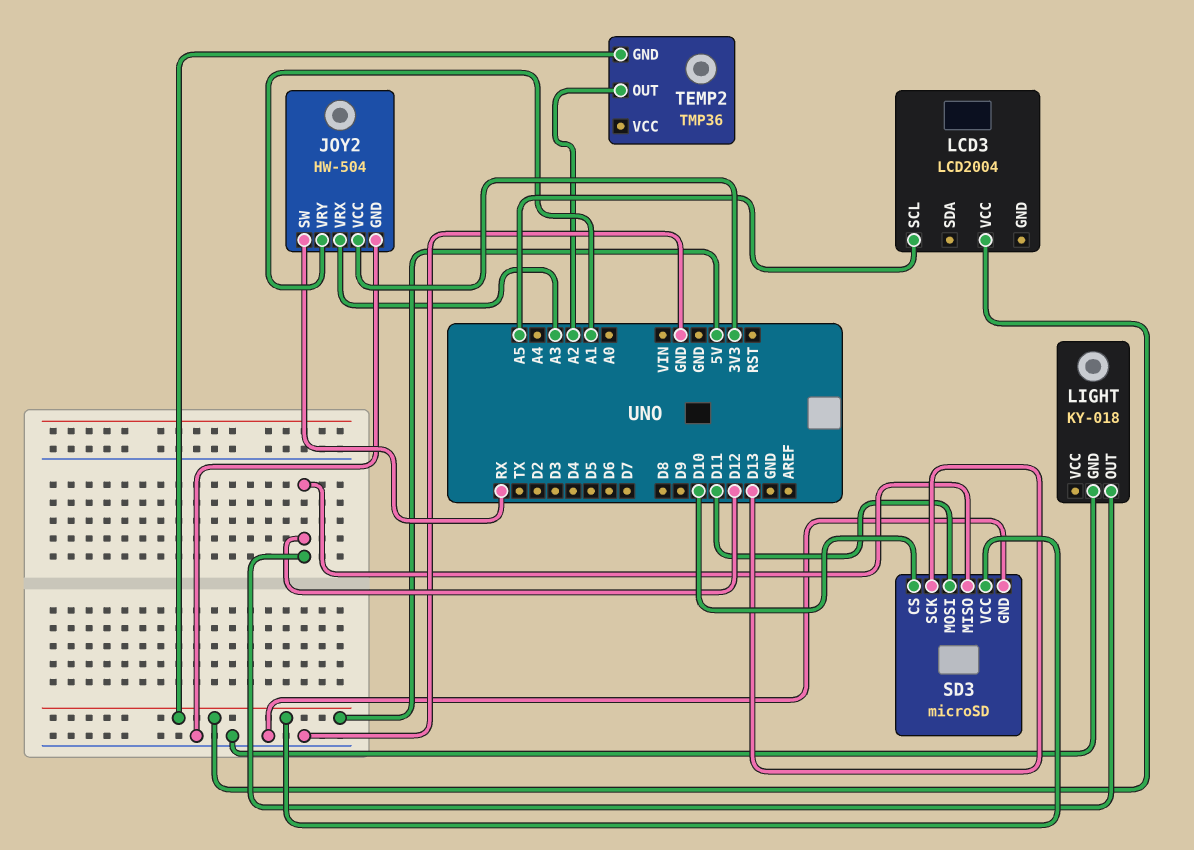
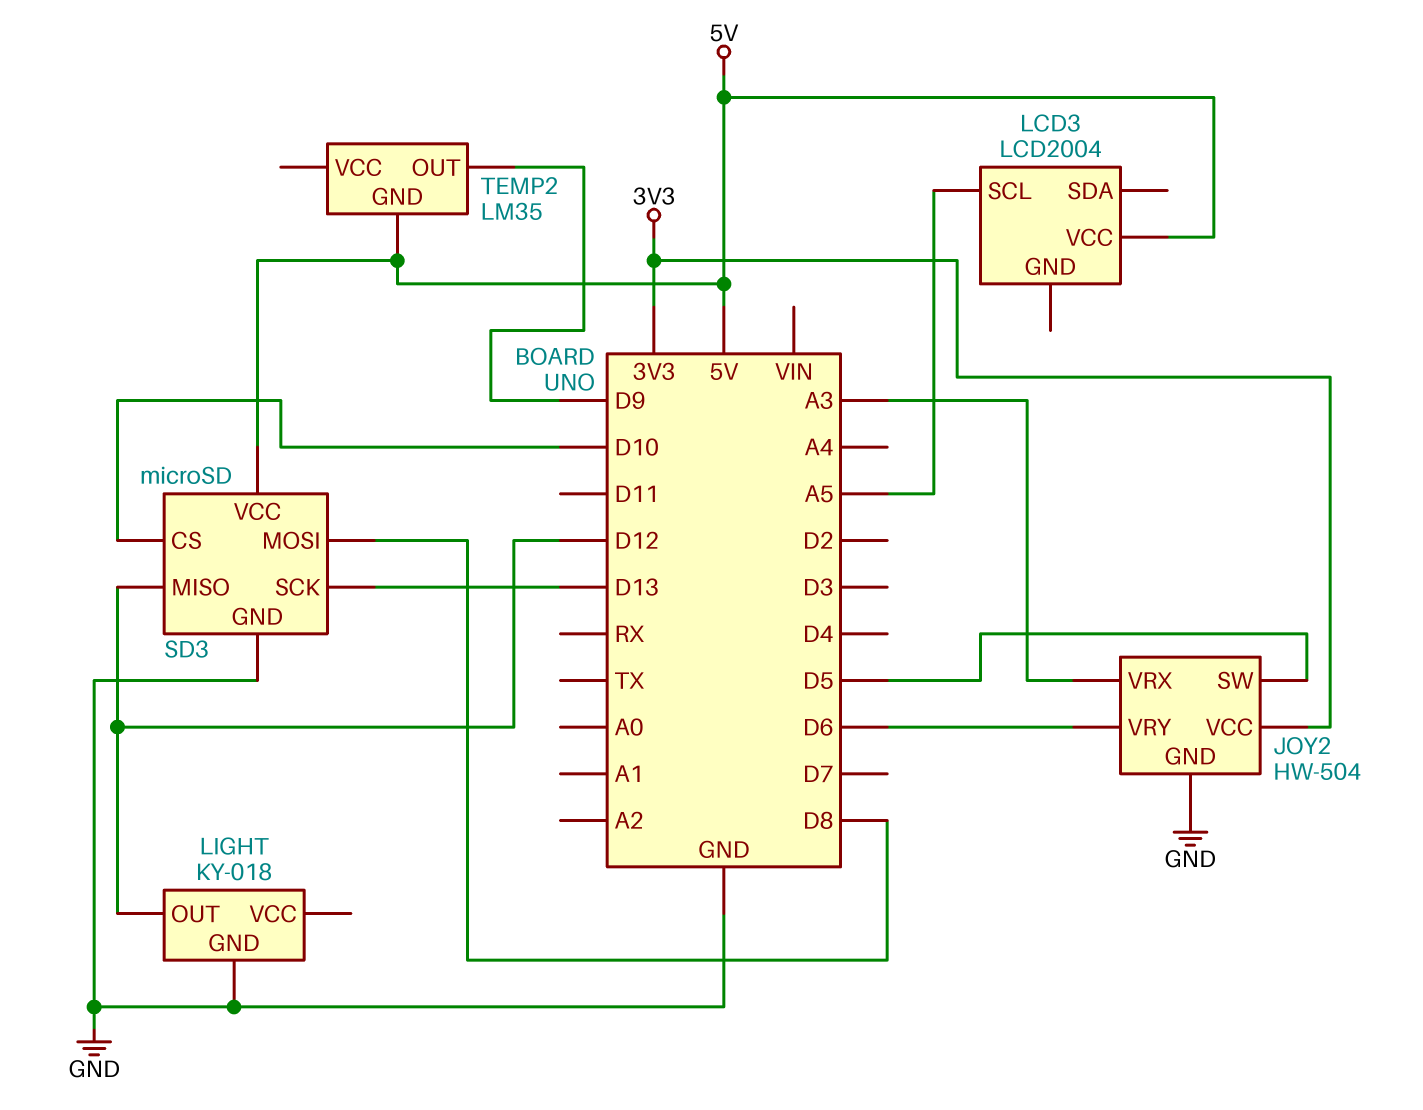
JOY2 pin SW: RX -> D5
JOY2 pin VRY: A1 -> D6
SD3 pin MOSI: D11 -> D8
TEMP2: TMP36 -> LM35
TEMP2 pin OUT: A2 -> D9

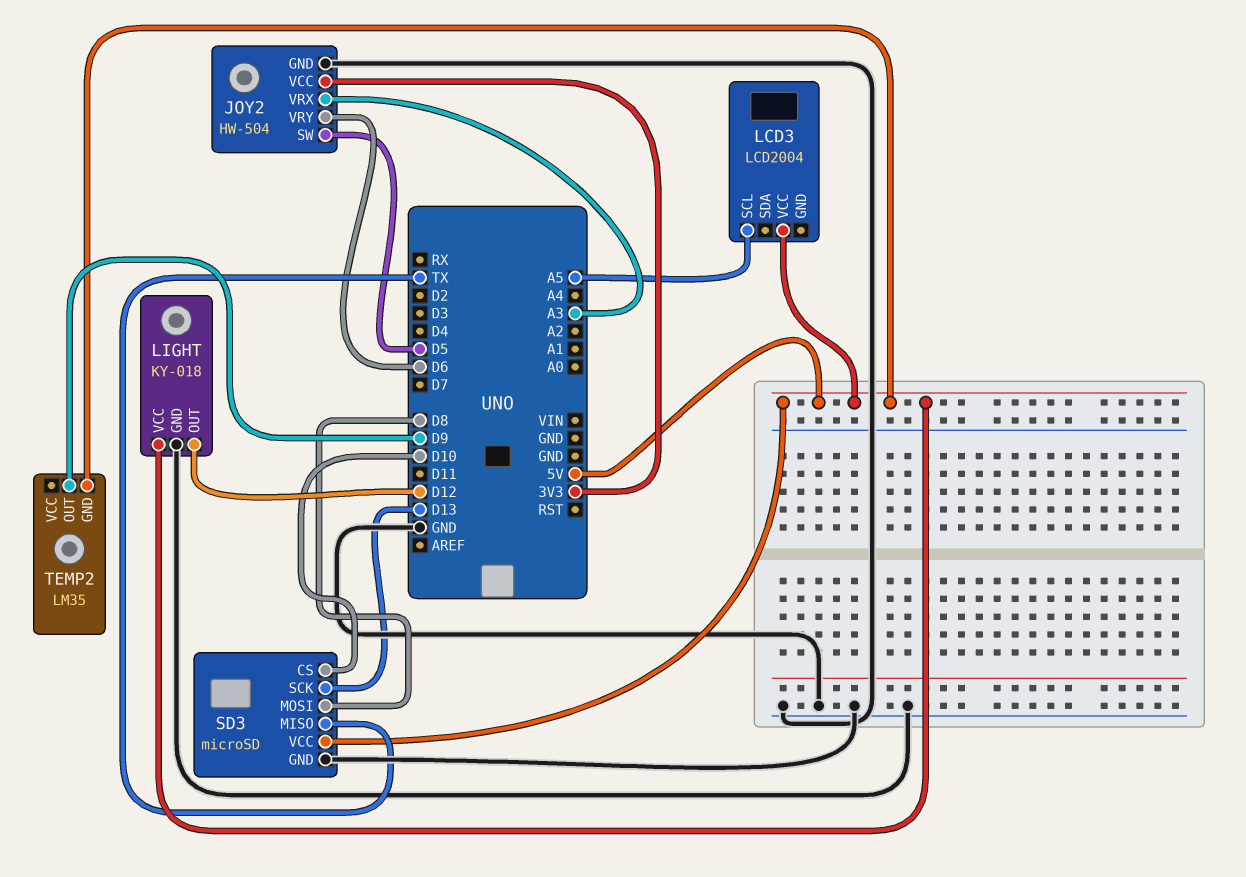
LIGHT pin VCC: none -> 5V
SD3 pin MISO: D12 -> TX

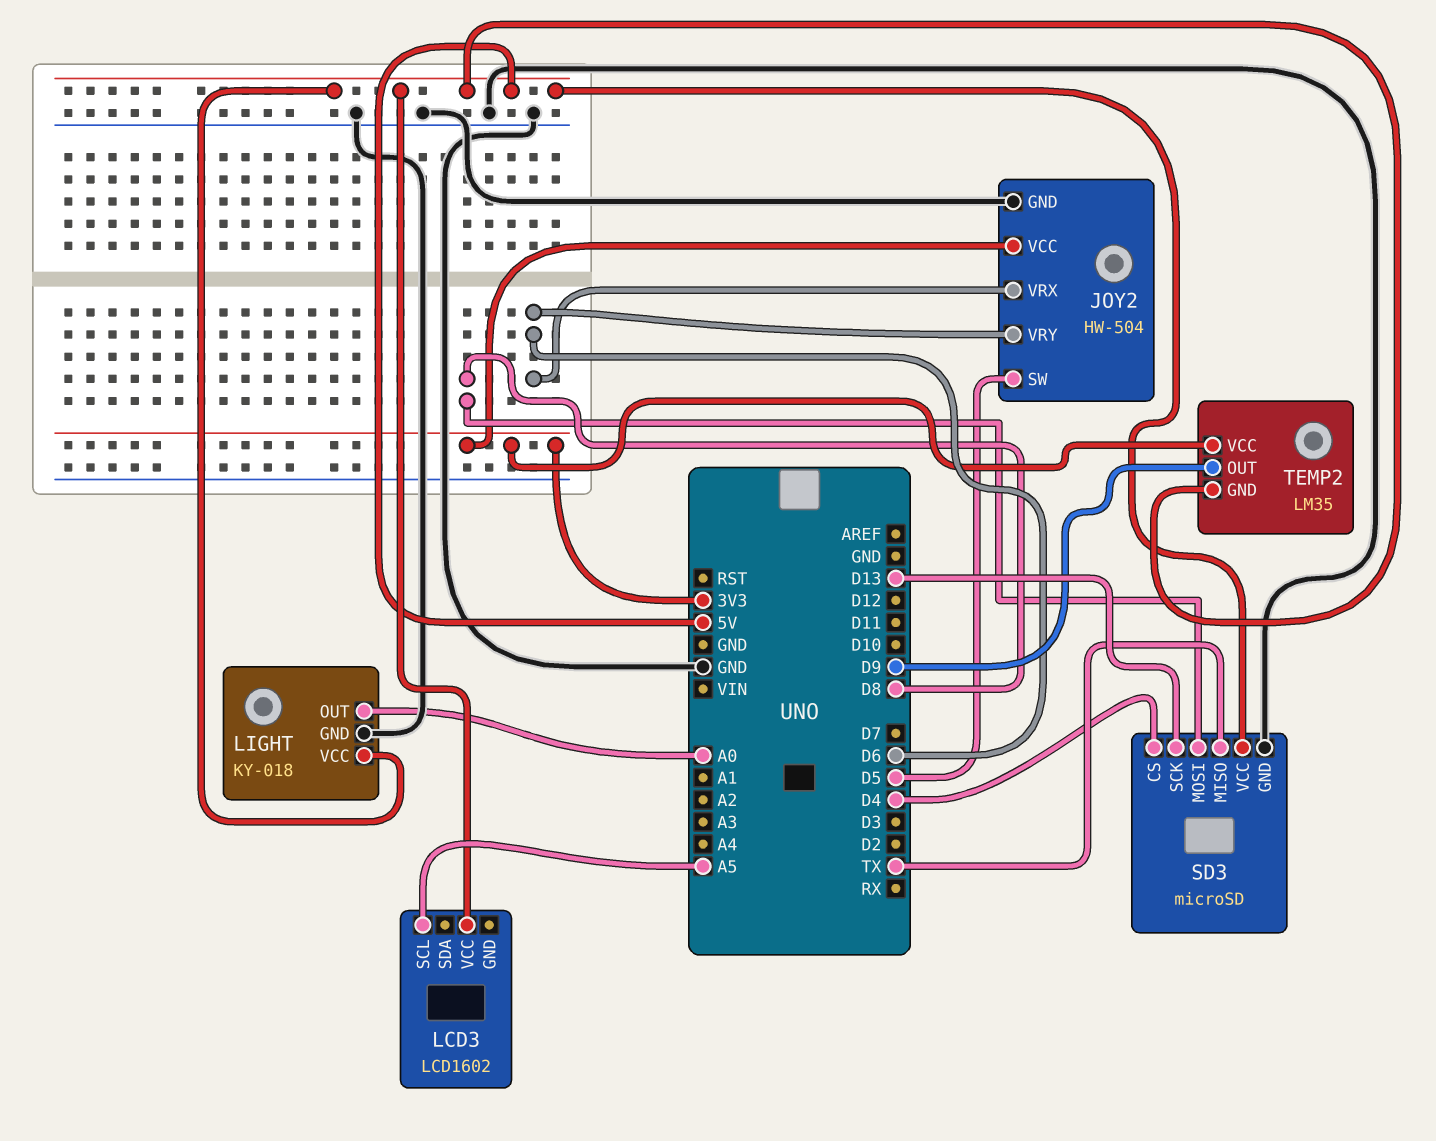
JOY2 pin VRX: A3 -> D6
LCD3: LCD2004 -> LCD1602
LIGHT pin OUT: D12 -> A0
SD3 pin CS: D10 -> D4
TEMP2 pin VCC: none -> 3V3

